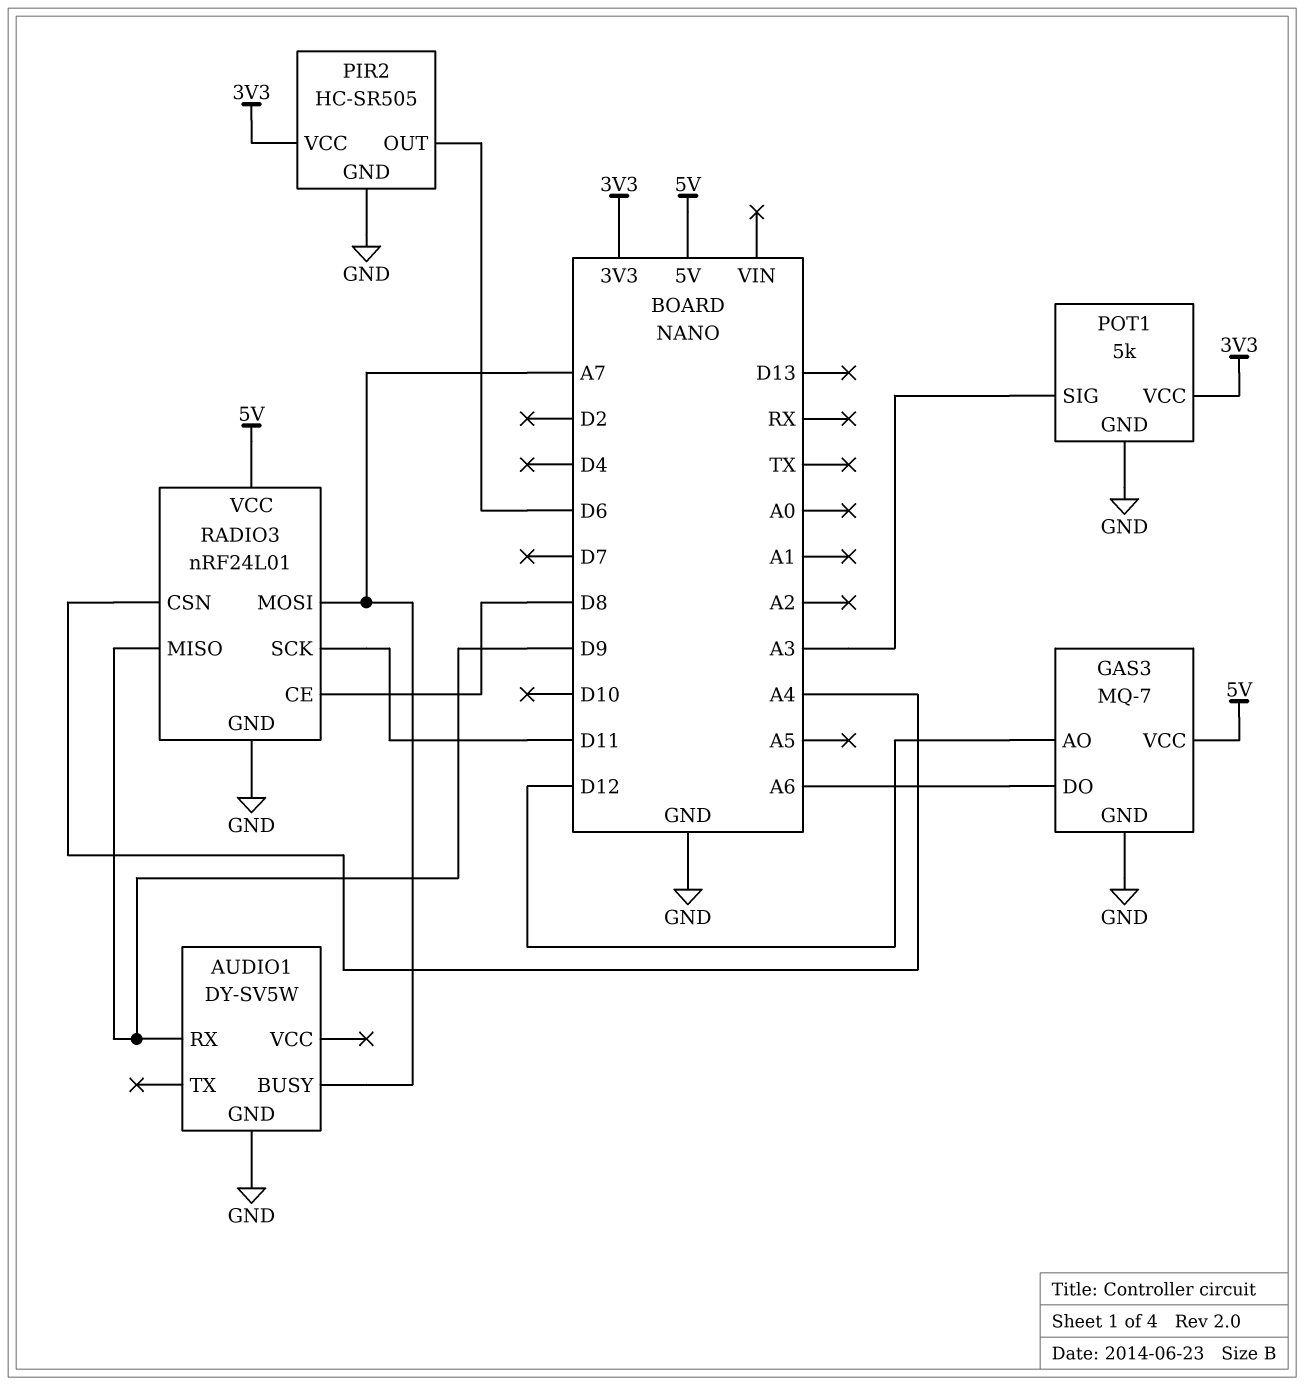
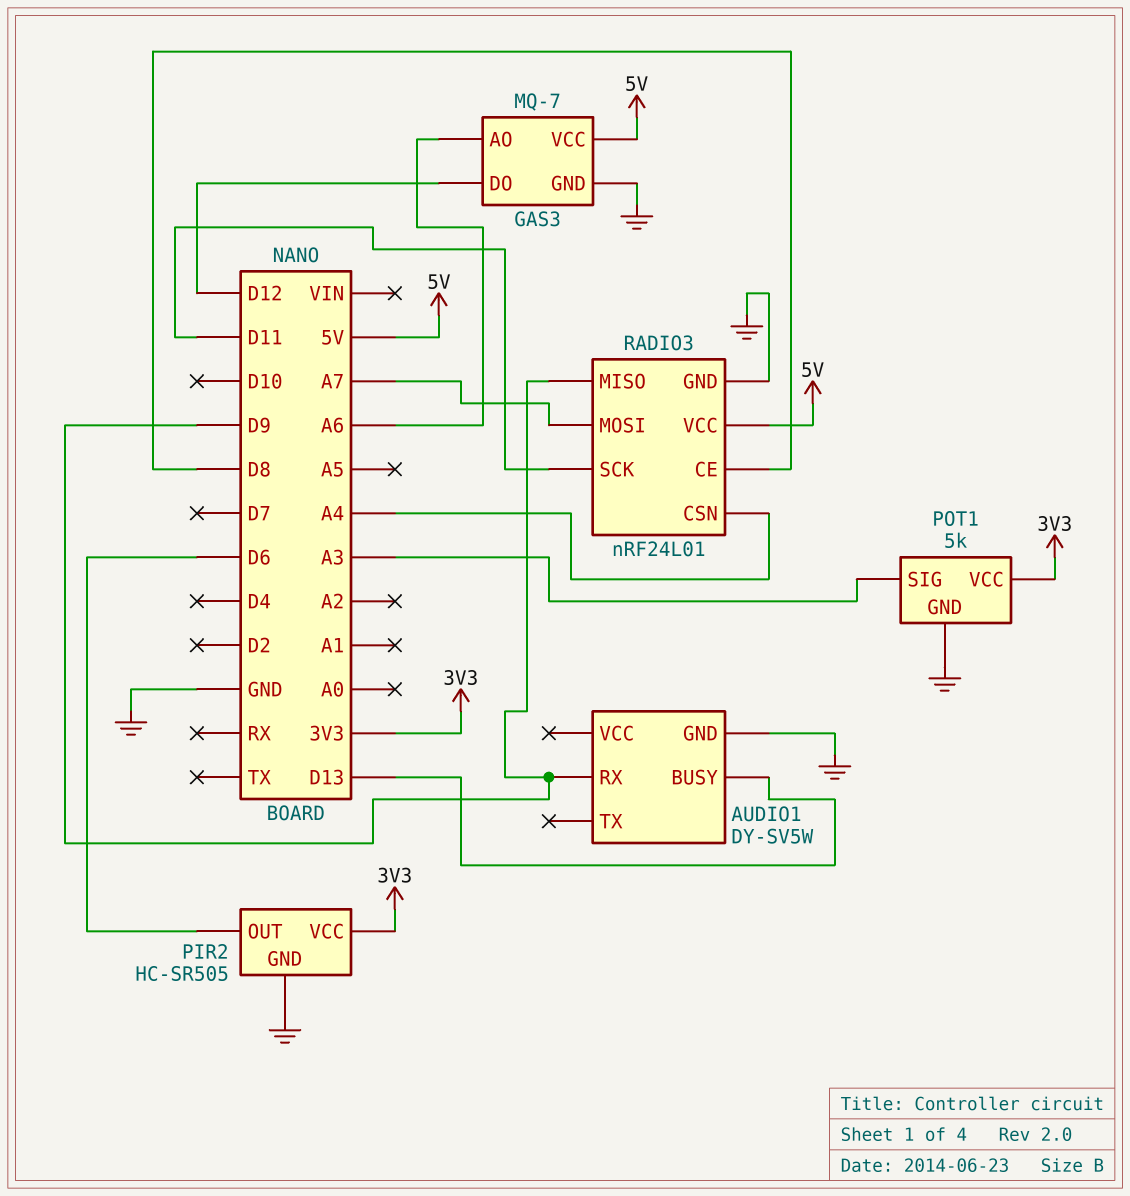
AUDIO1 pin BUSY: A7 -> D13
GAS3 pin AO: D12 -> A6
GAS3 pin DO: A6 -> D12

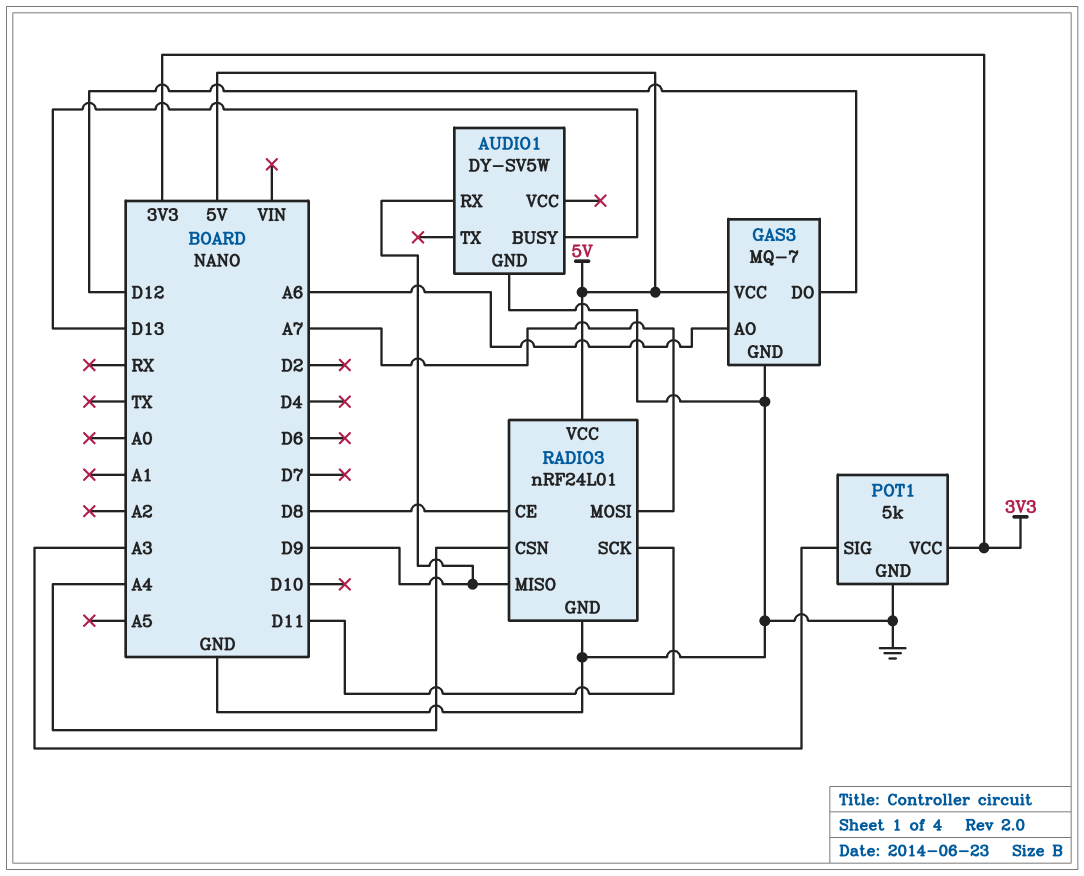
PIR2: HC-SR505 -> none
PIR2 pin GND: GND -> none
PIR2 pin OUT: D6 -> none
PIR2 pin VCC: 3V3 -> none

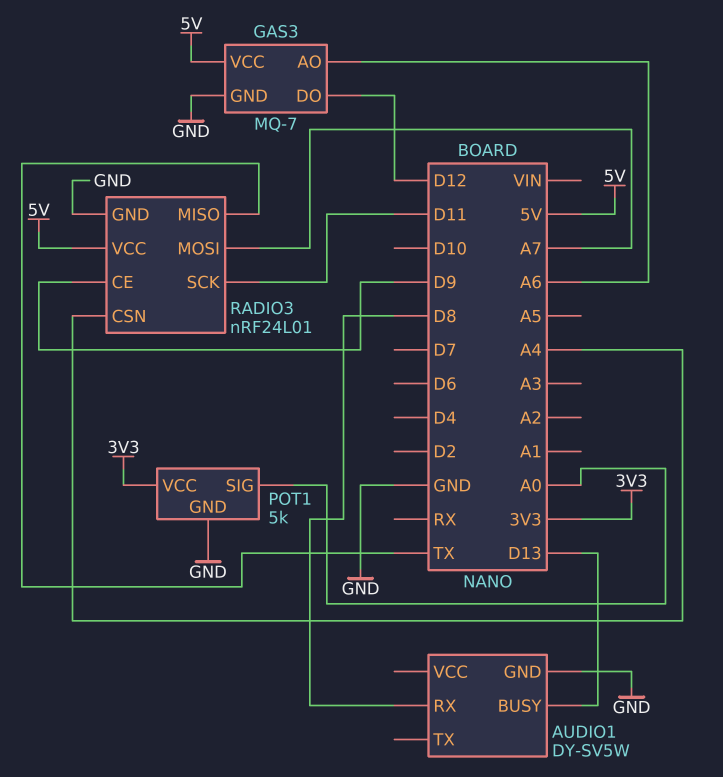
AUDIO1 pin RX: D9 -> D8
POT1 pin SIG: A3 -> A0
RADIO3 pin CE: D8 -> D9
RADIO3 pin MISO: D9 -> TX

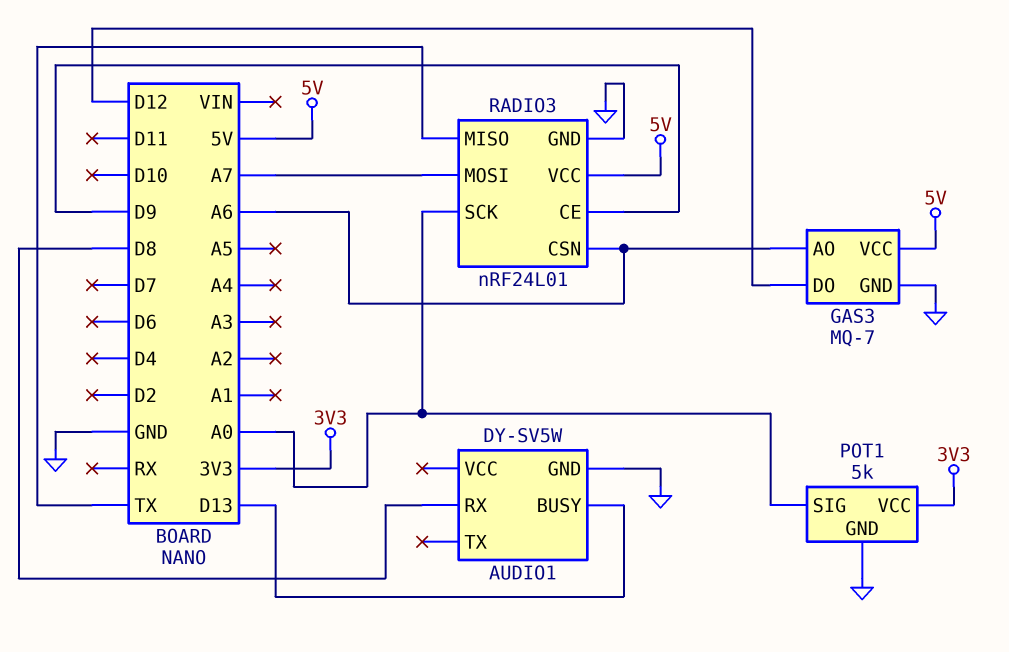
RADIO3 pin CSN: A4 -> A6
RADIO3 pin SCK: D11 -> A0

